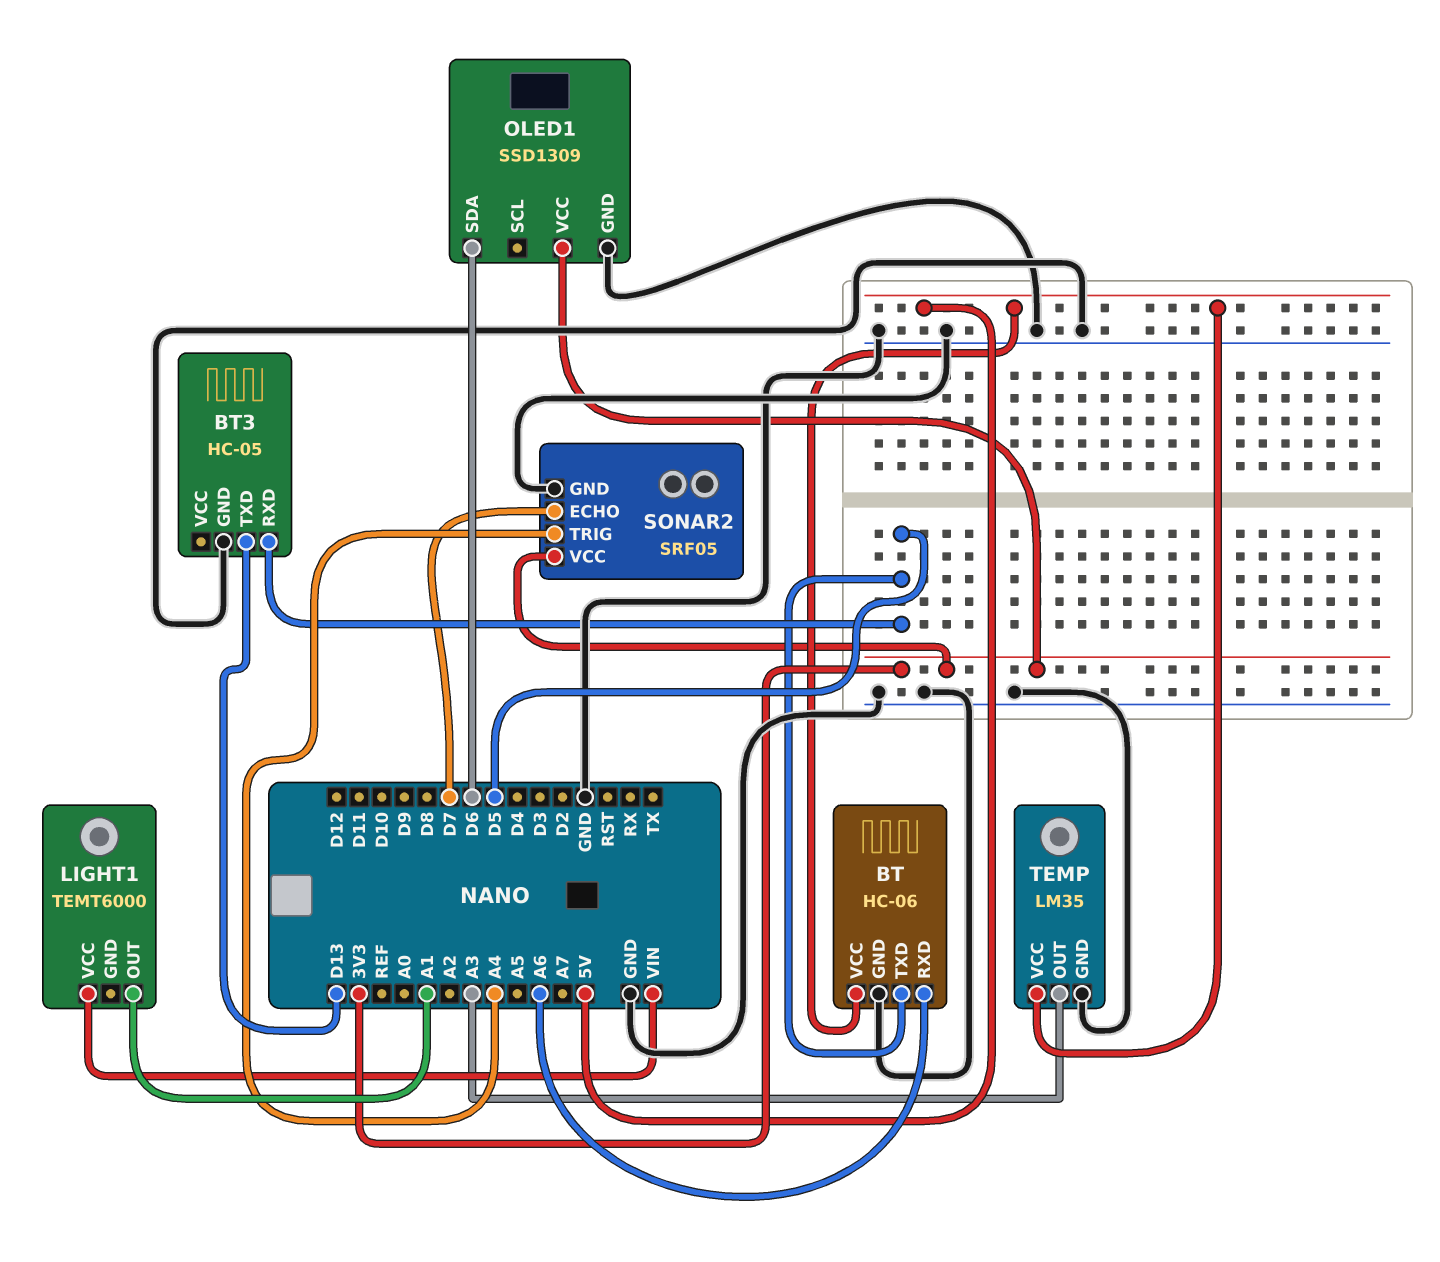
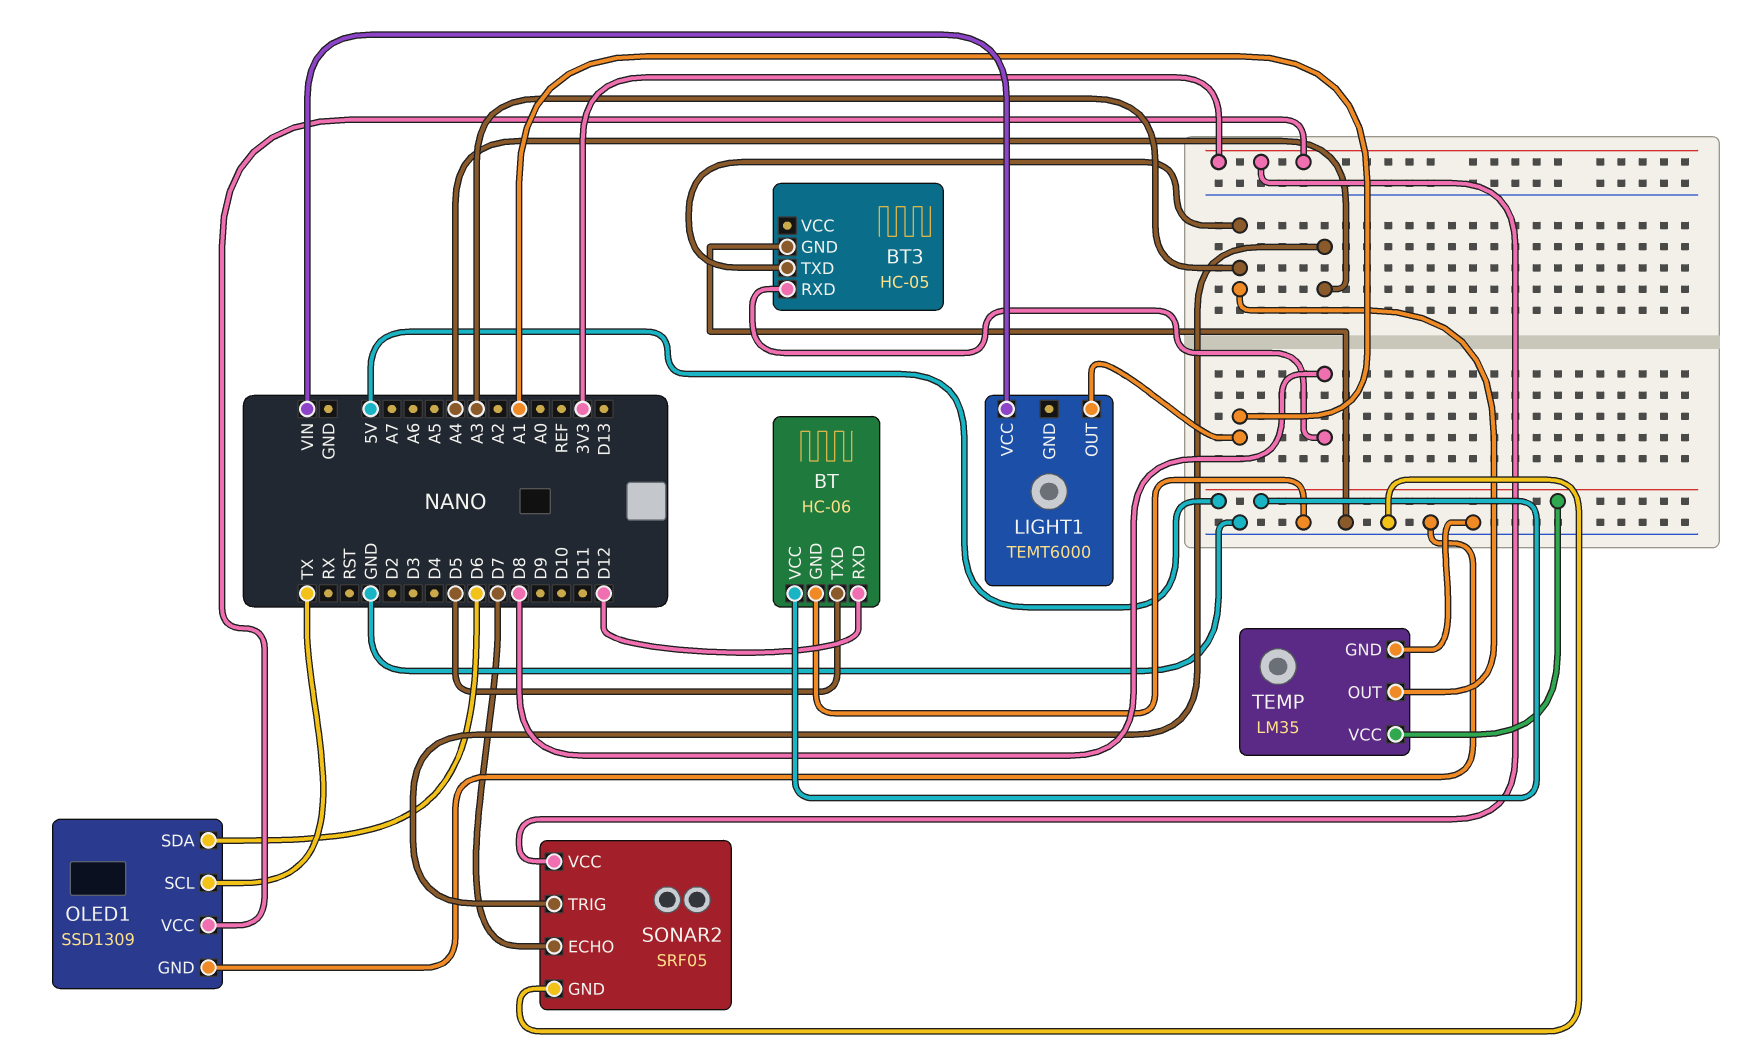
BT pin RXD: A6 -> D12
BT3 pin RXD: D5 -> D8
BT3 pin TXD: D13 -> A3
OLED1 pin SCL: none -> TX

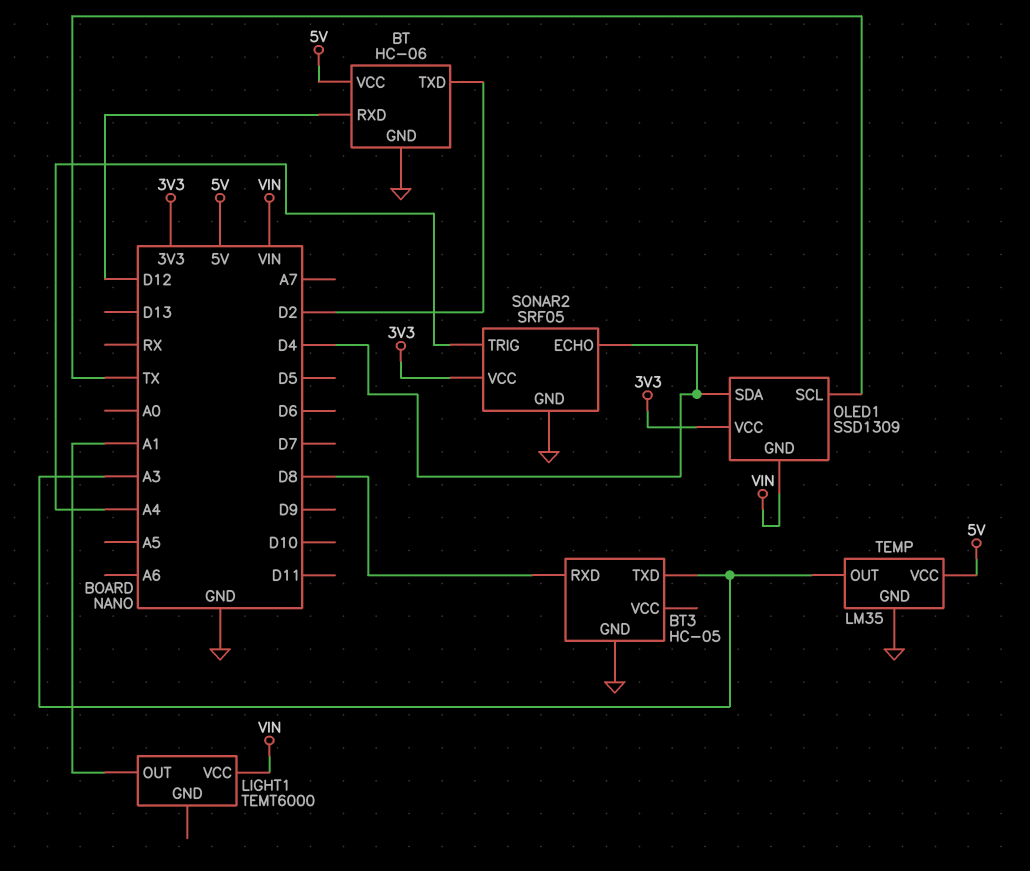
BT pin TXD: D5 -> D2
OLED1 pin GND: GND -> VIN
OLED1 pin SDA: D6 -> D4
SONAR2 pin ECHO: D7 -> D4

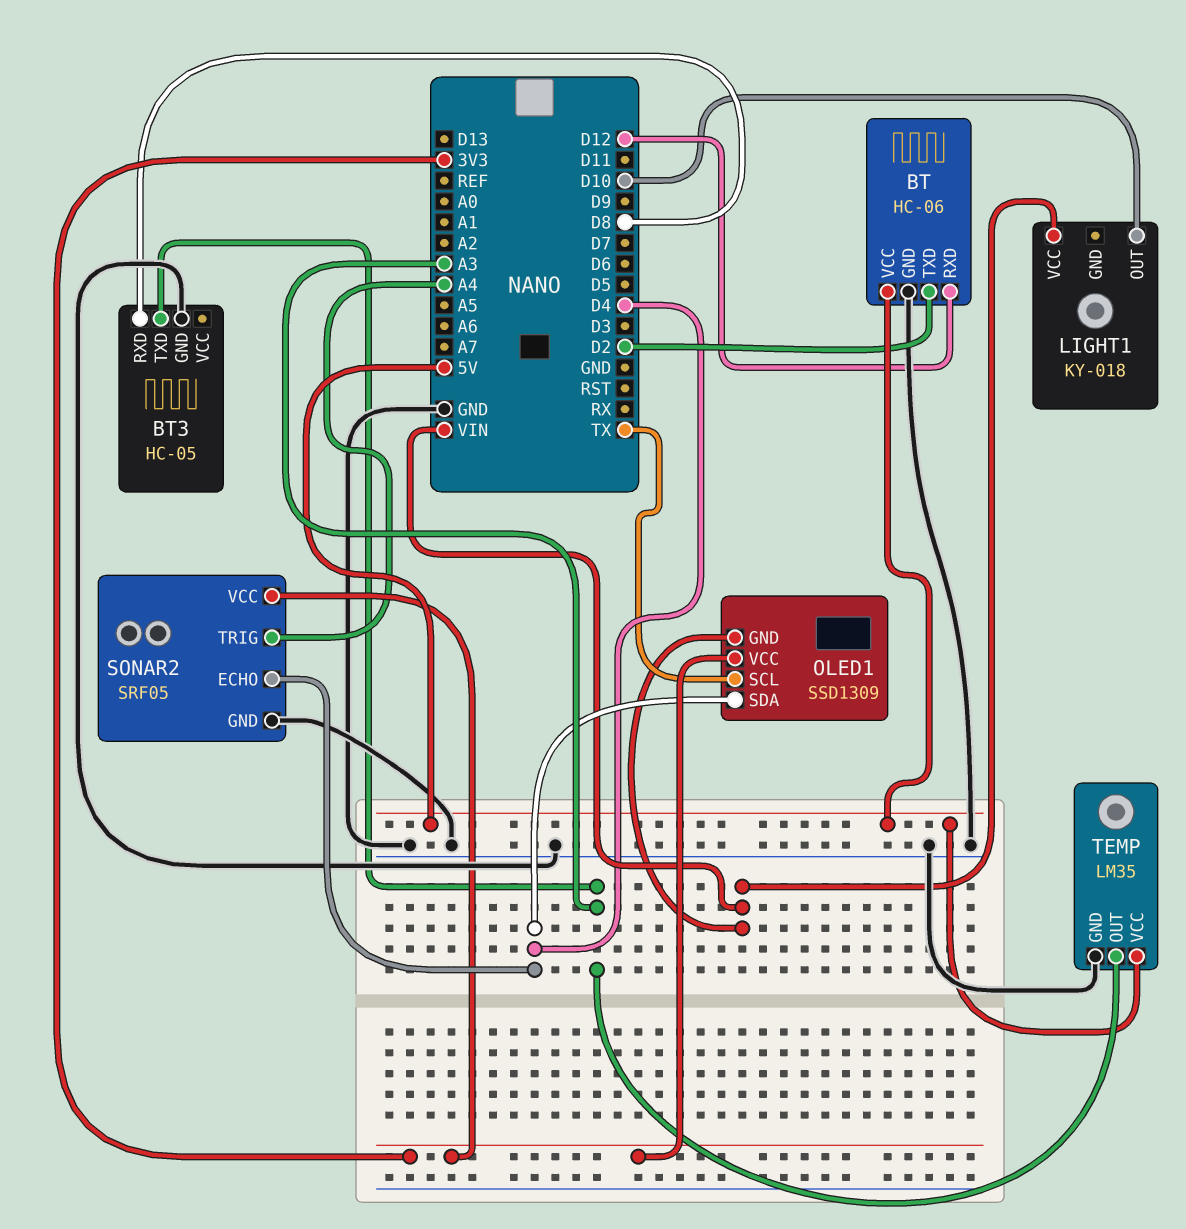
LIGHT1: TEMT6000 -> KY-018
LIGHT1 pin OUT: A1 -> D10

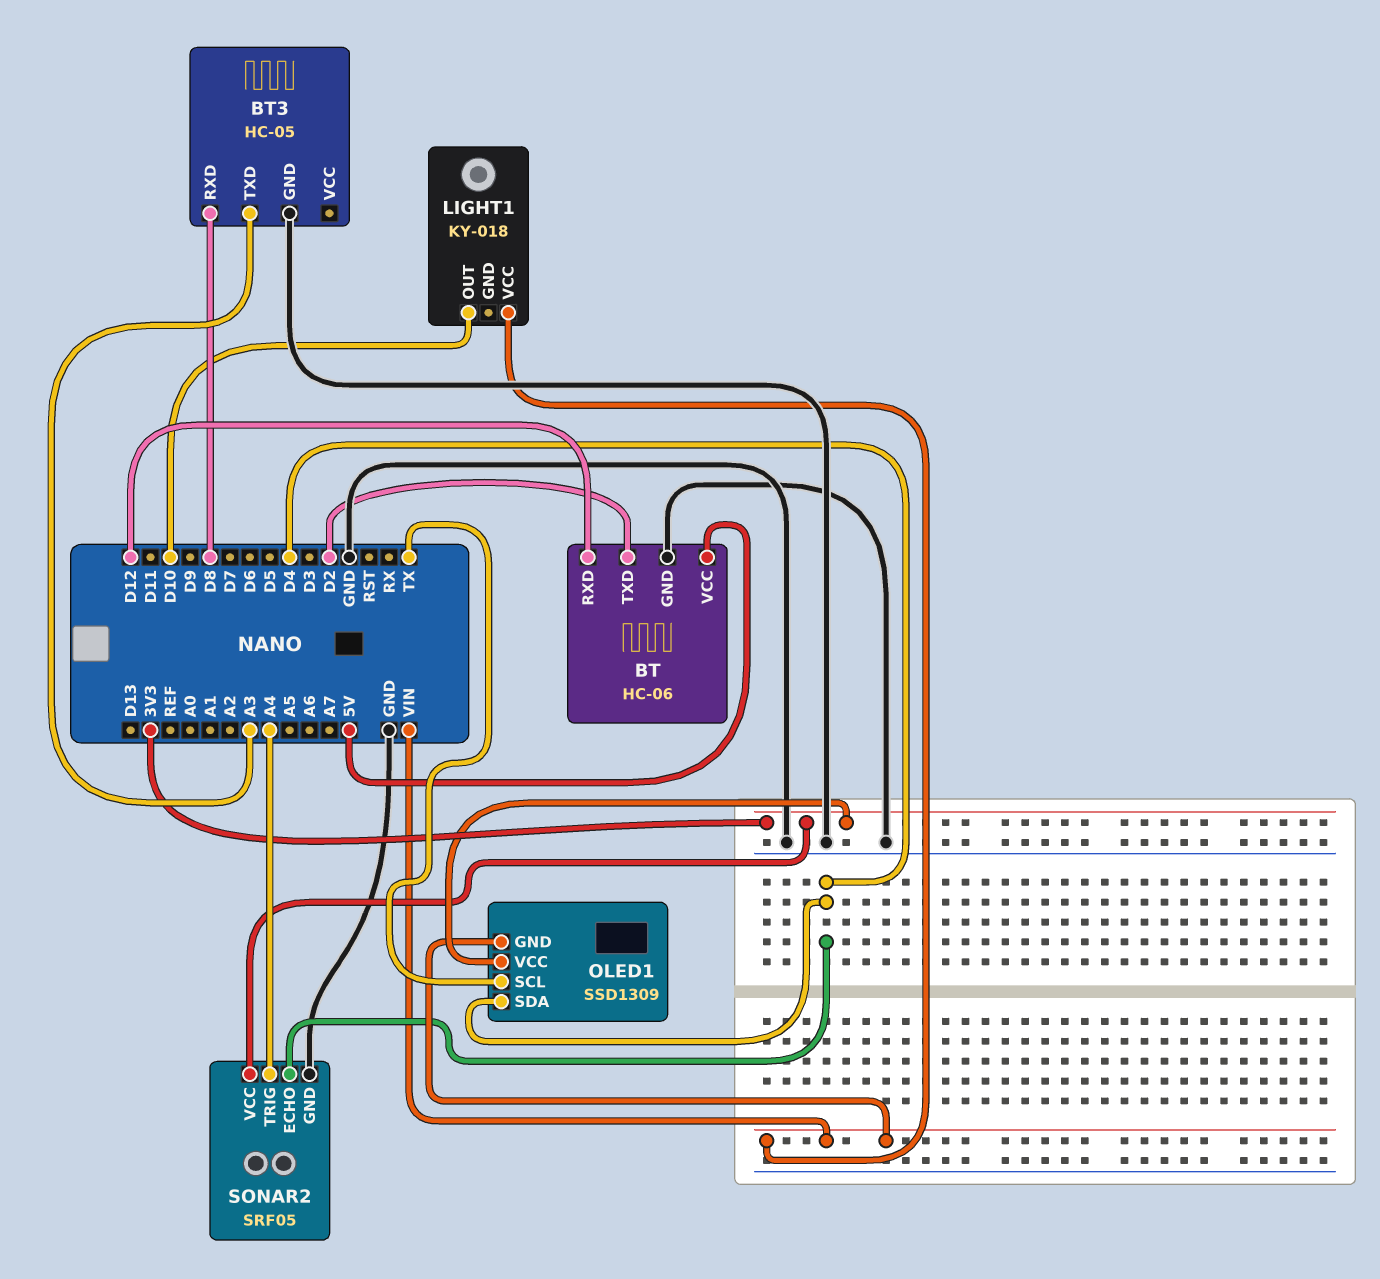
TEMP: LM35 -> none
TEMP pin GND: GND -> none
TEMP pin OUT: A3 -> none
TEMP pin VCC: 5V -> none

